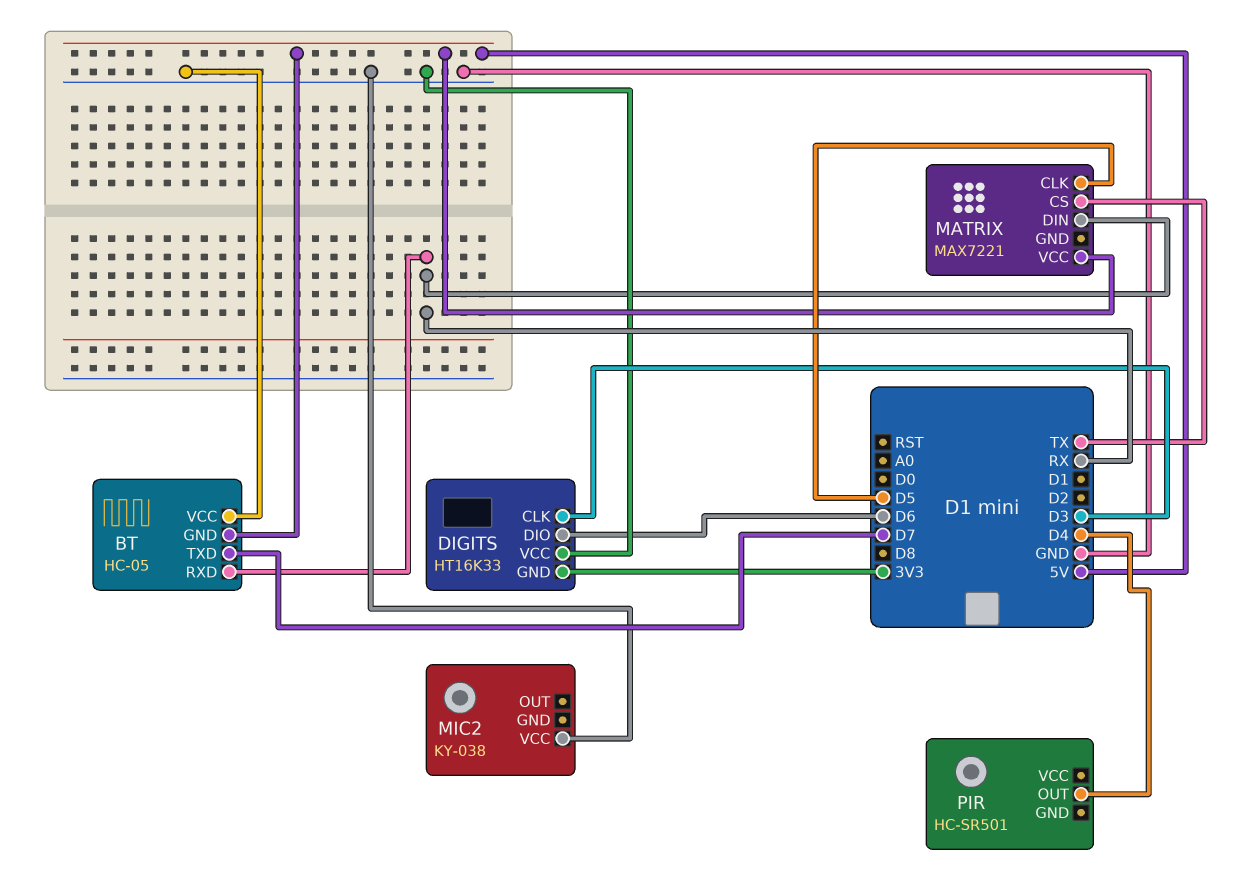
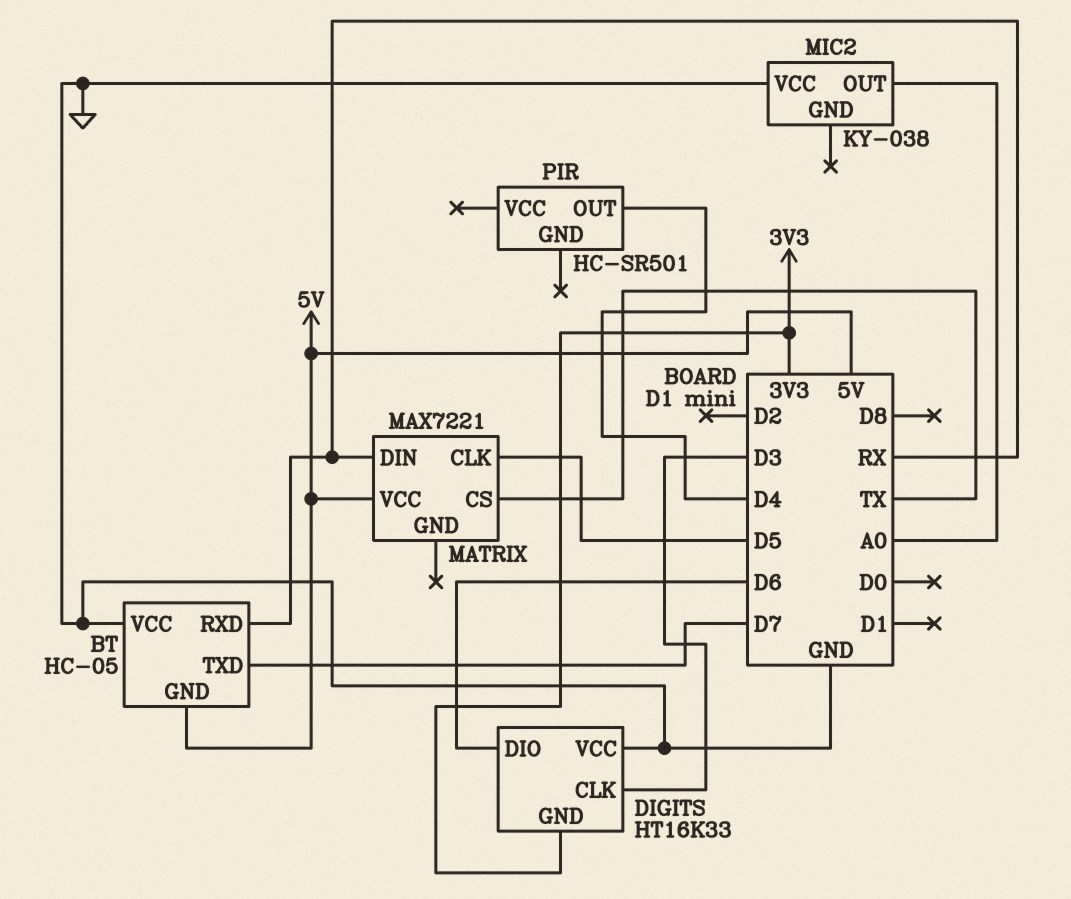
MIC2 pin OUT: none -> A0

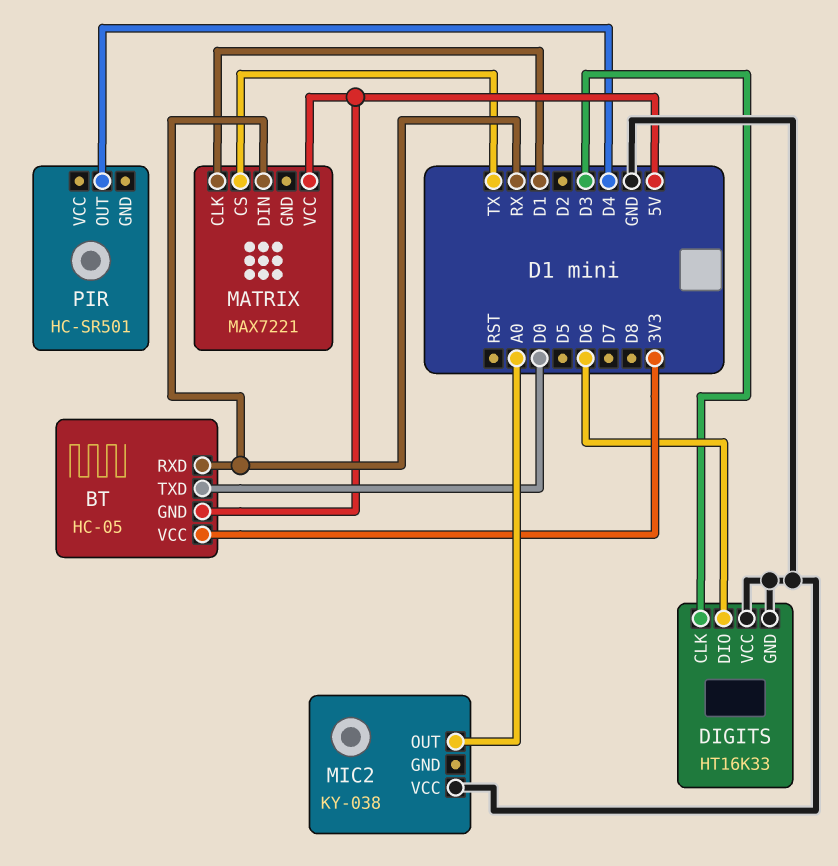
BT pin TXD: D7 -> D0
BT pin VCC: GND -> 3V3
DIGITS pin GND: 3V3 -> GND
MATRIX pin CLK: D5 -> D1

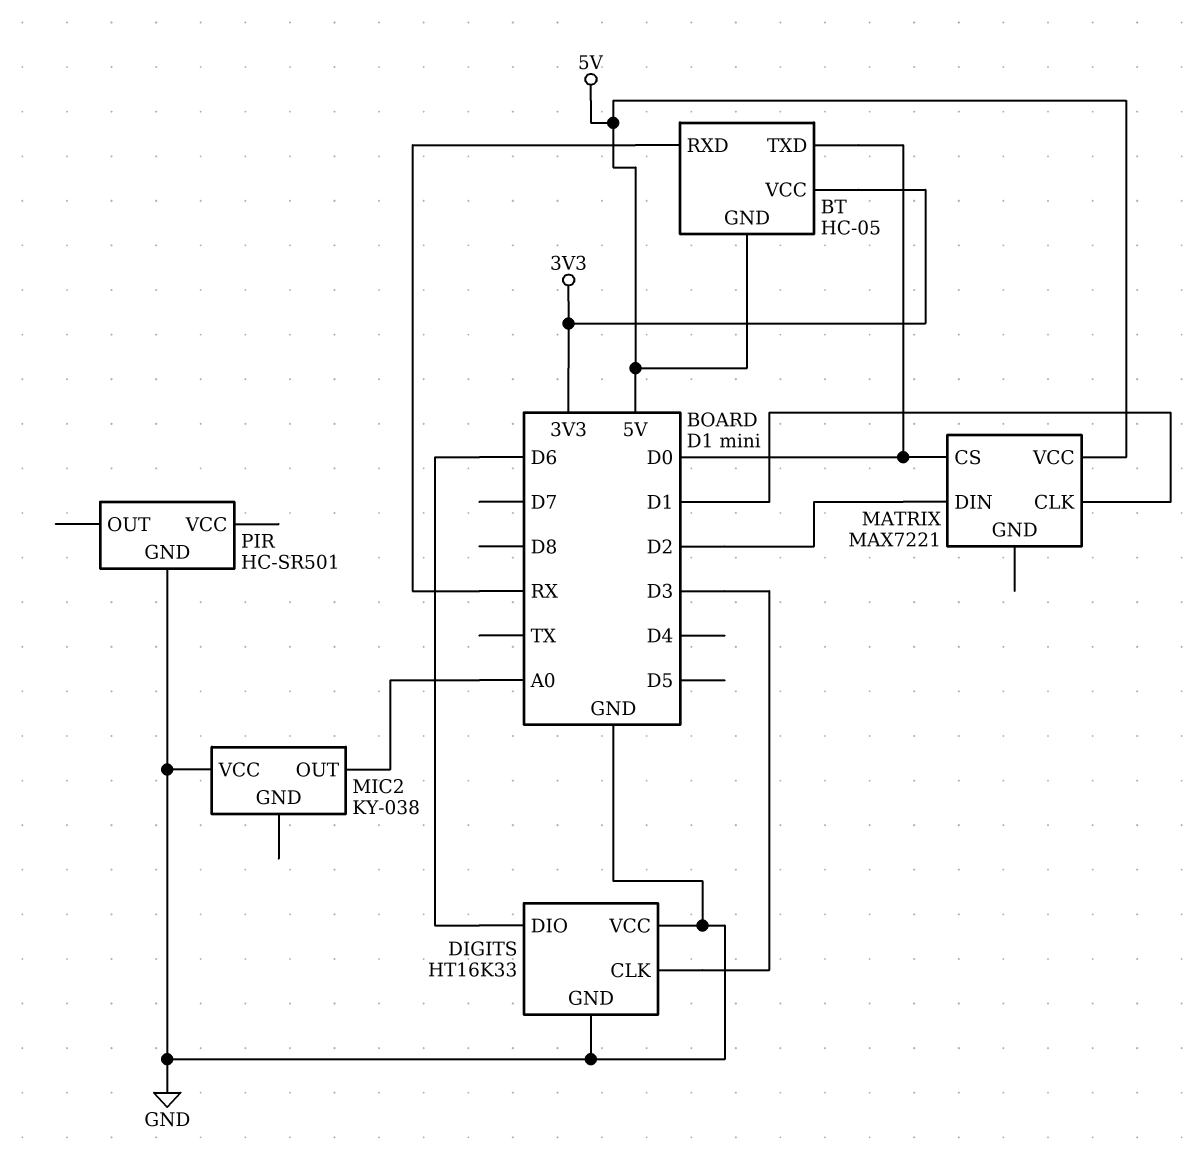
MATRIX pin CS: TX -> D0
MATRIX pin DIN: RX -> D2
PIR pin GND: none -> GND
PIR pin OUT: D4 -> none

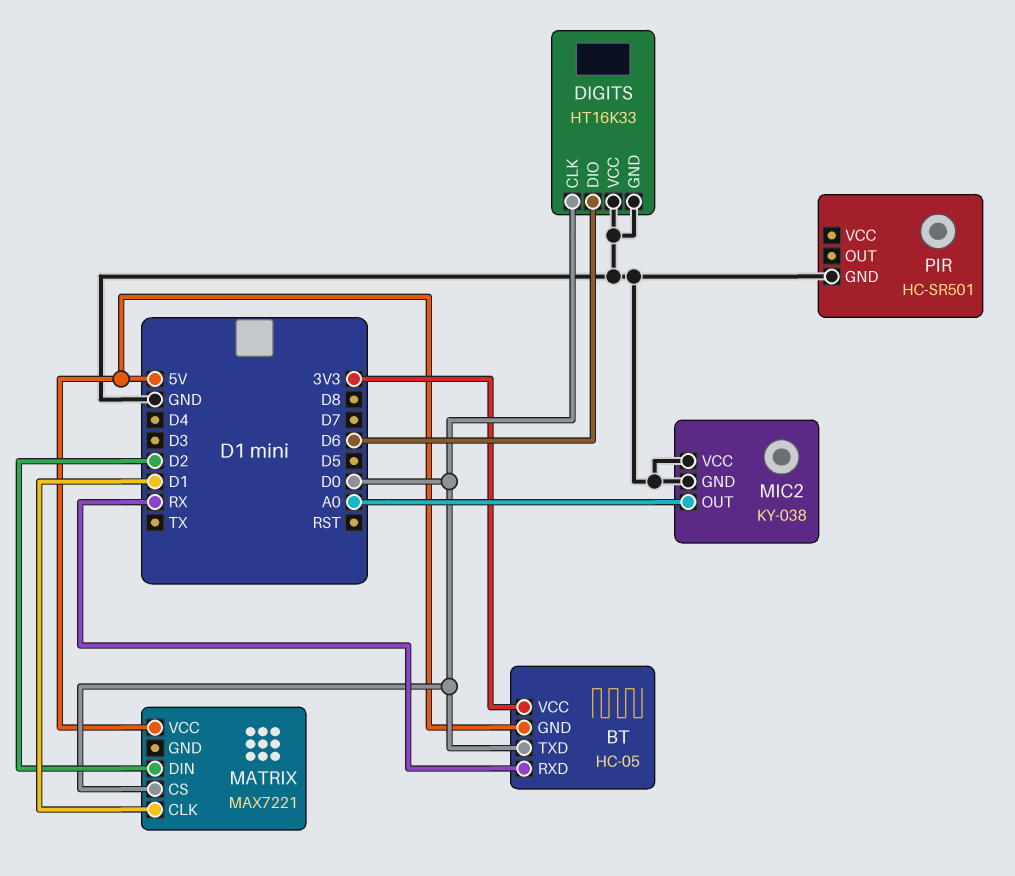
DIGITS pin CLK: D3 -> D0
MIC2 pin GND: none -> GND

